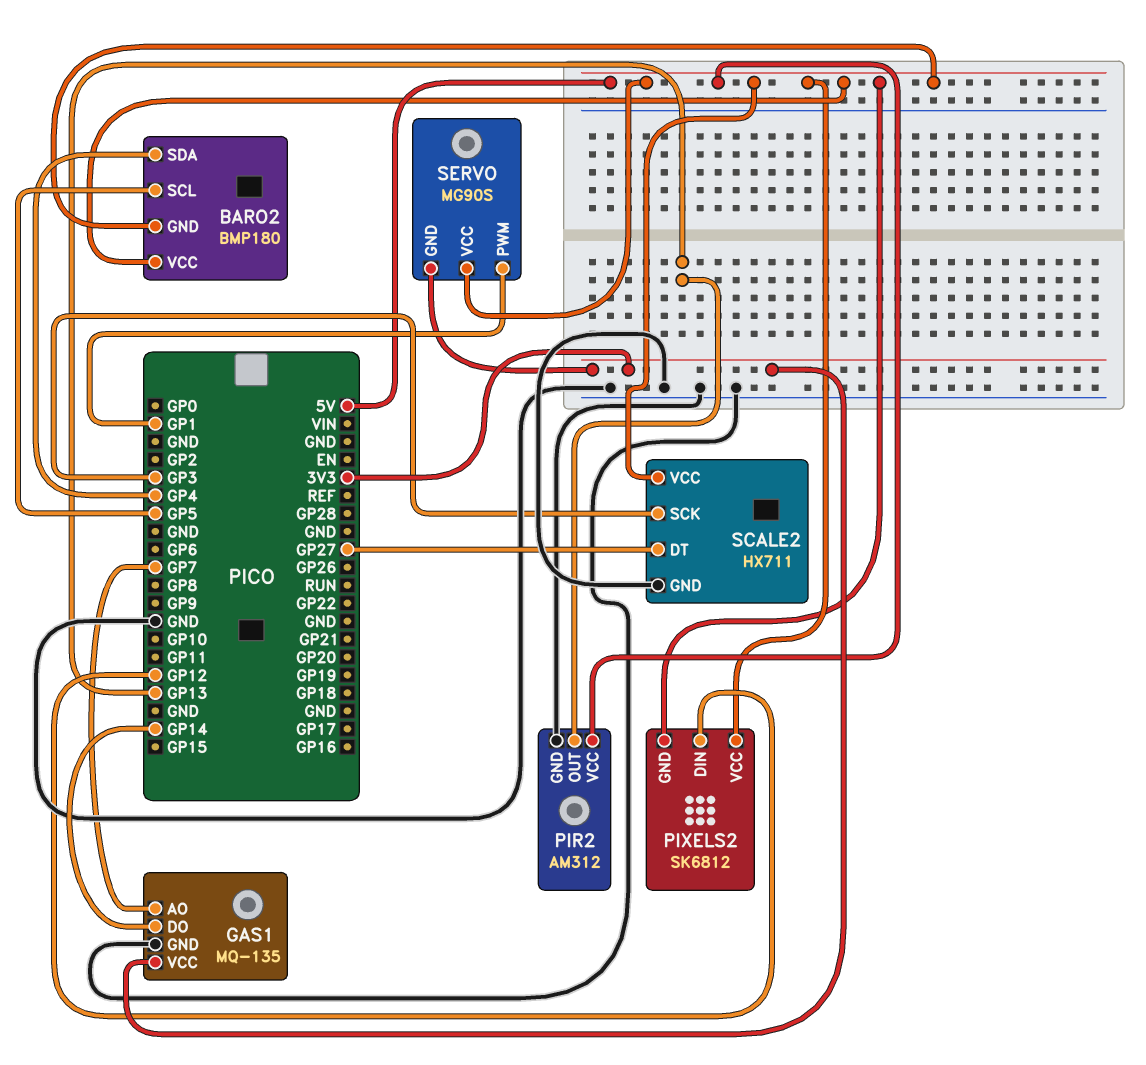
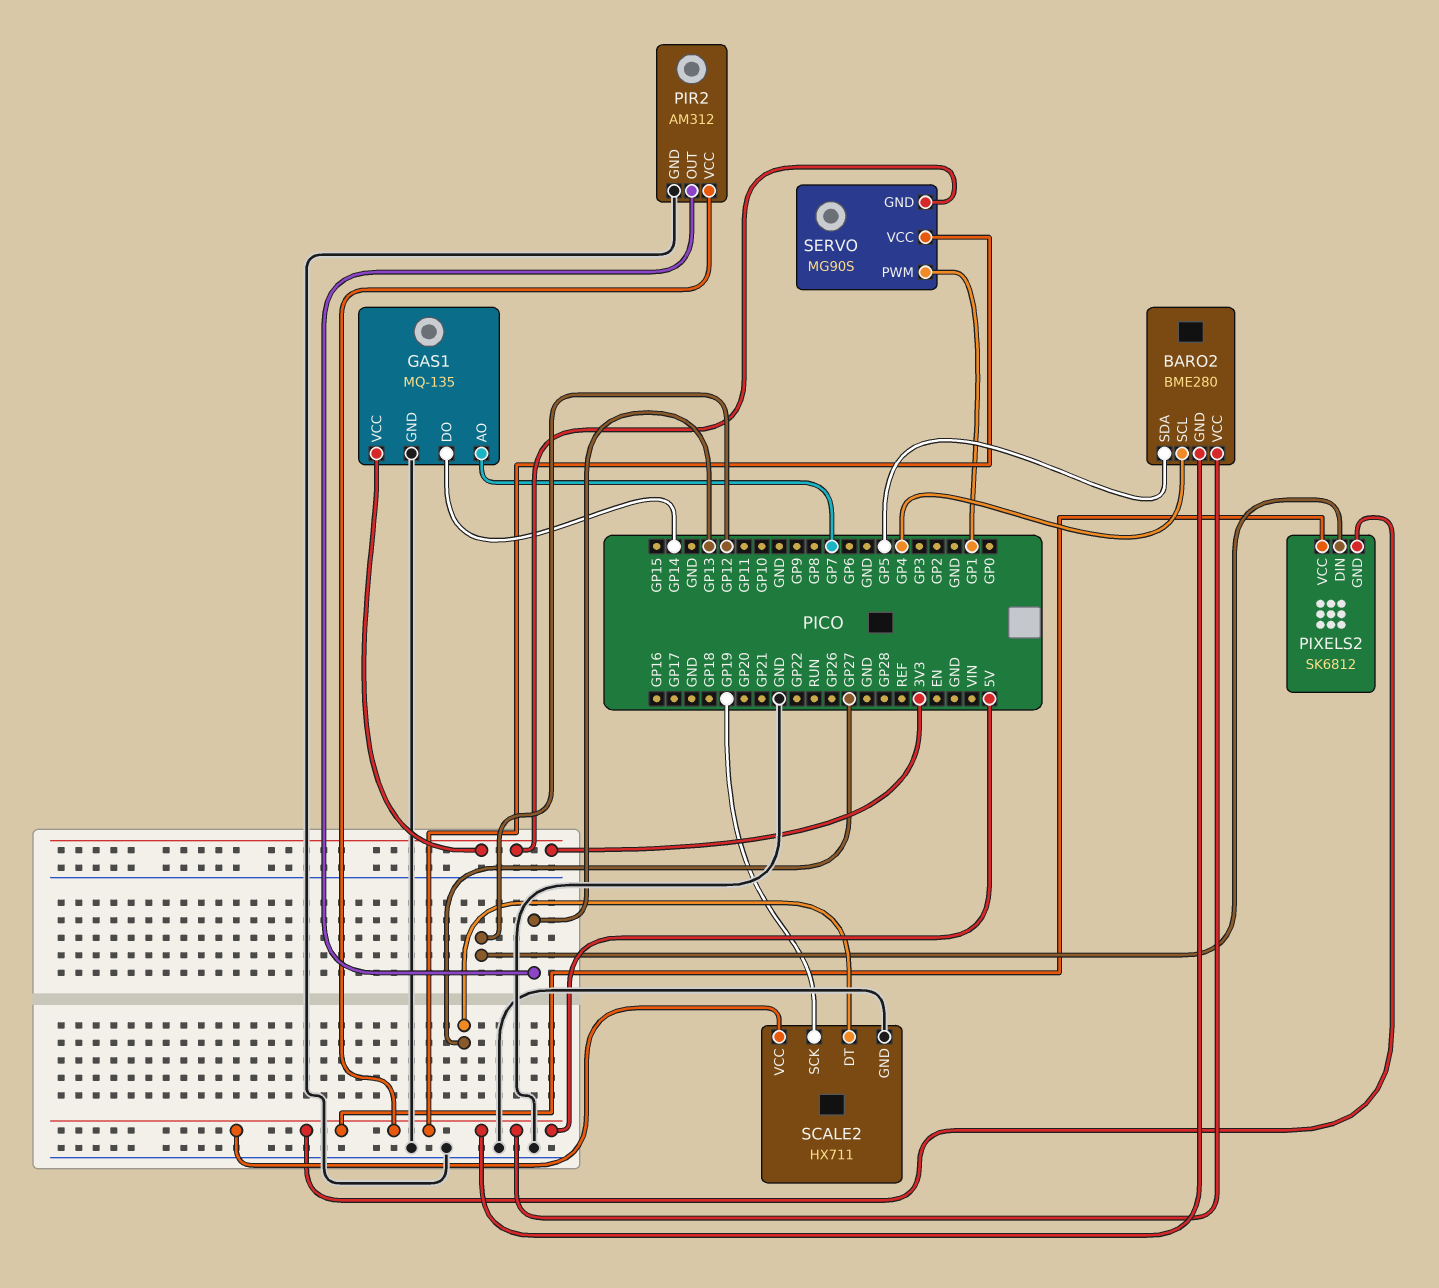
BARO2: BMP180 -> BME280
BARO2 pin SCL: GP5 -> GP4
BARO2 pin SDA: GP4 -> GP5
SCALE2 pin SCK: GP3 -> GP19

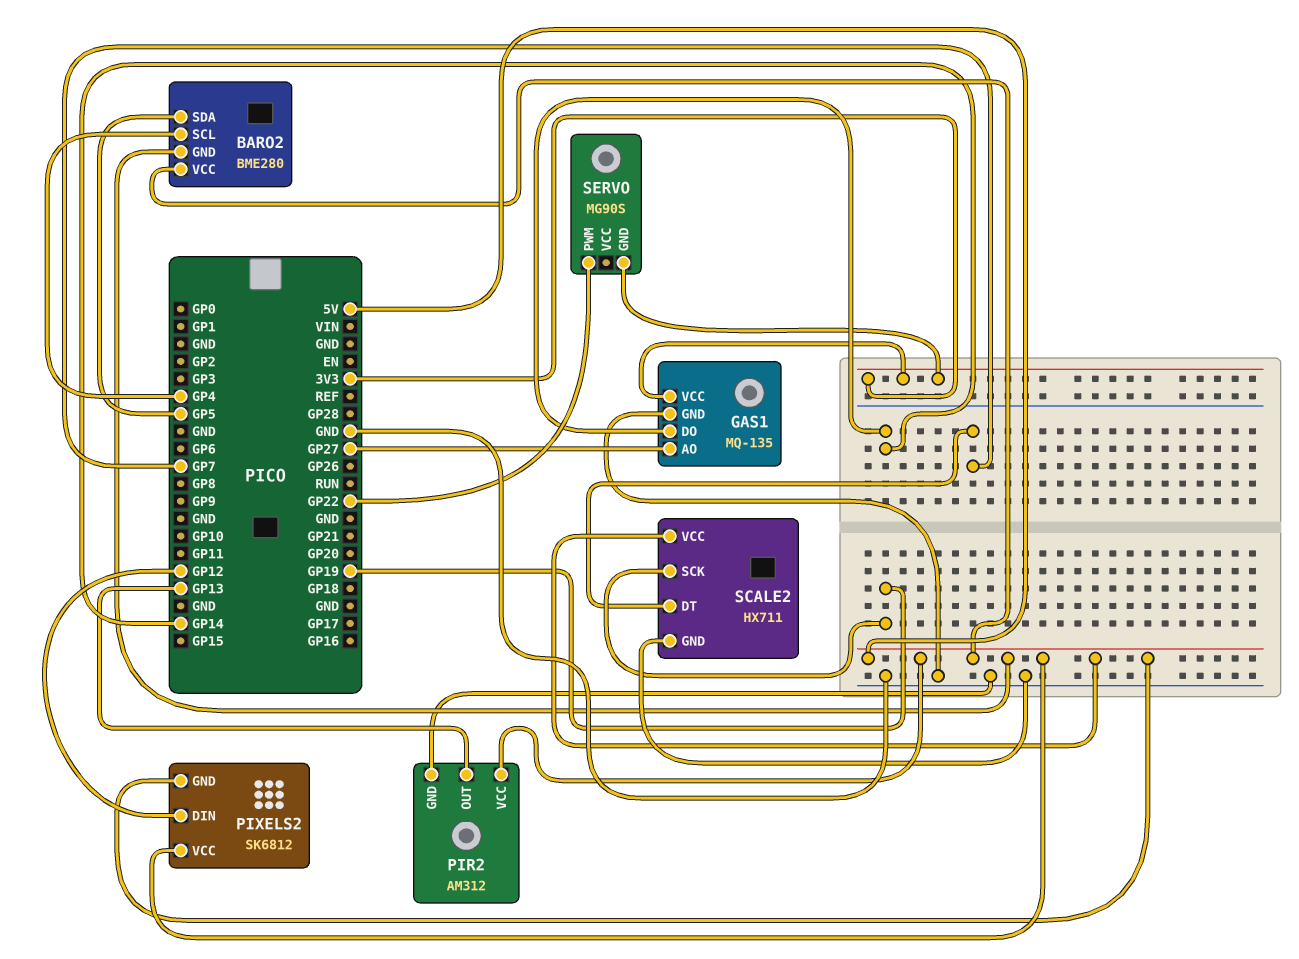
GAS1 pin AO: GP7 -> GP27
SCALE2 pin DT: GP27 -> GP7
SERVO pin PWM: GP1 -> GP22
SERVO pin VCC: 5V -> none

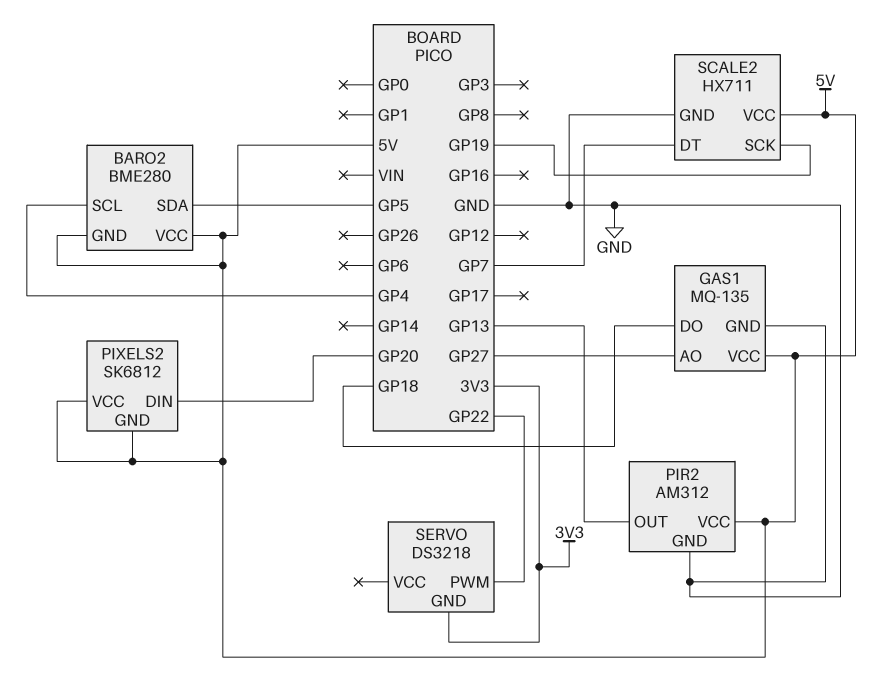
GAS1 pin DO: GP14 -> GP18
GAS1 pin VCC: 3V3 -> 5V
PIXELS2 pin DIN: GP12 -> GP20
SERVO: MG90S -> DS3218

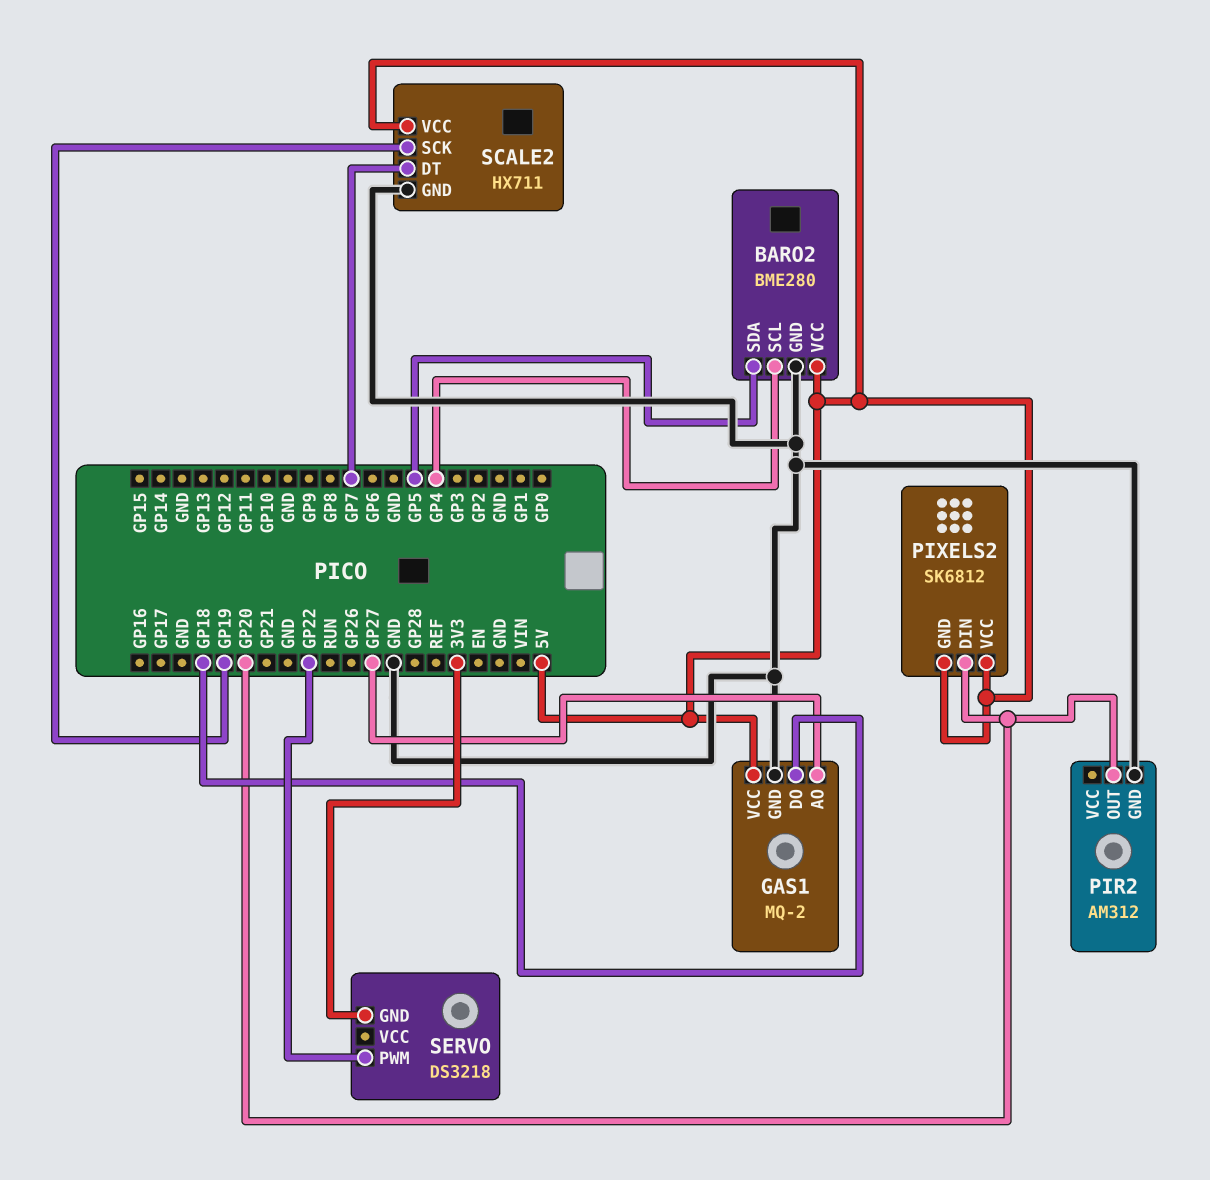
BARO2 pin GND: 5V -> GND
GAS1: MQ-135 -> MQ-2
PIR2 pin OUT: GP13 -> GP20
PIR2 pin VCC: 5V -> none

